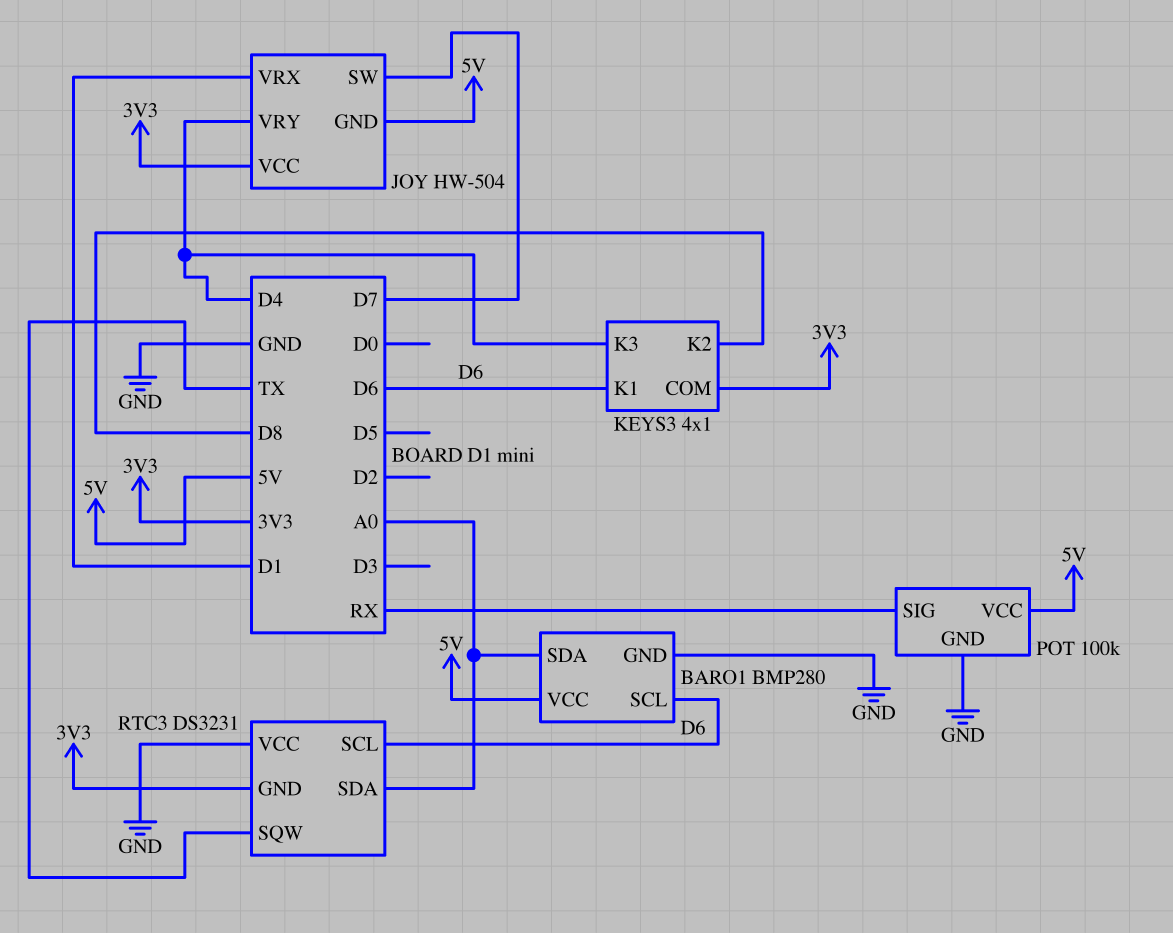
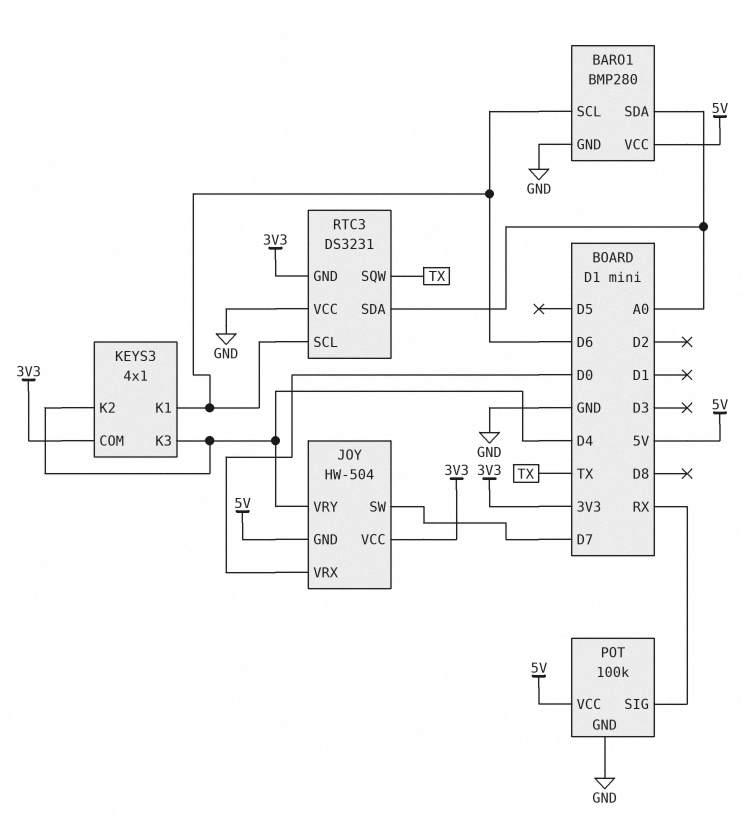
JOY pin VRX: D1 -> D0
KEYS3 pin K2: D8 -> D4

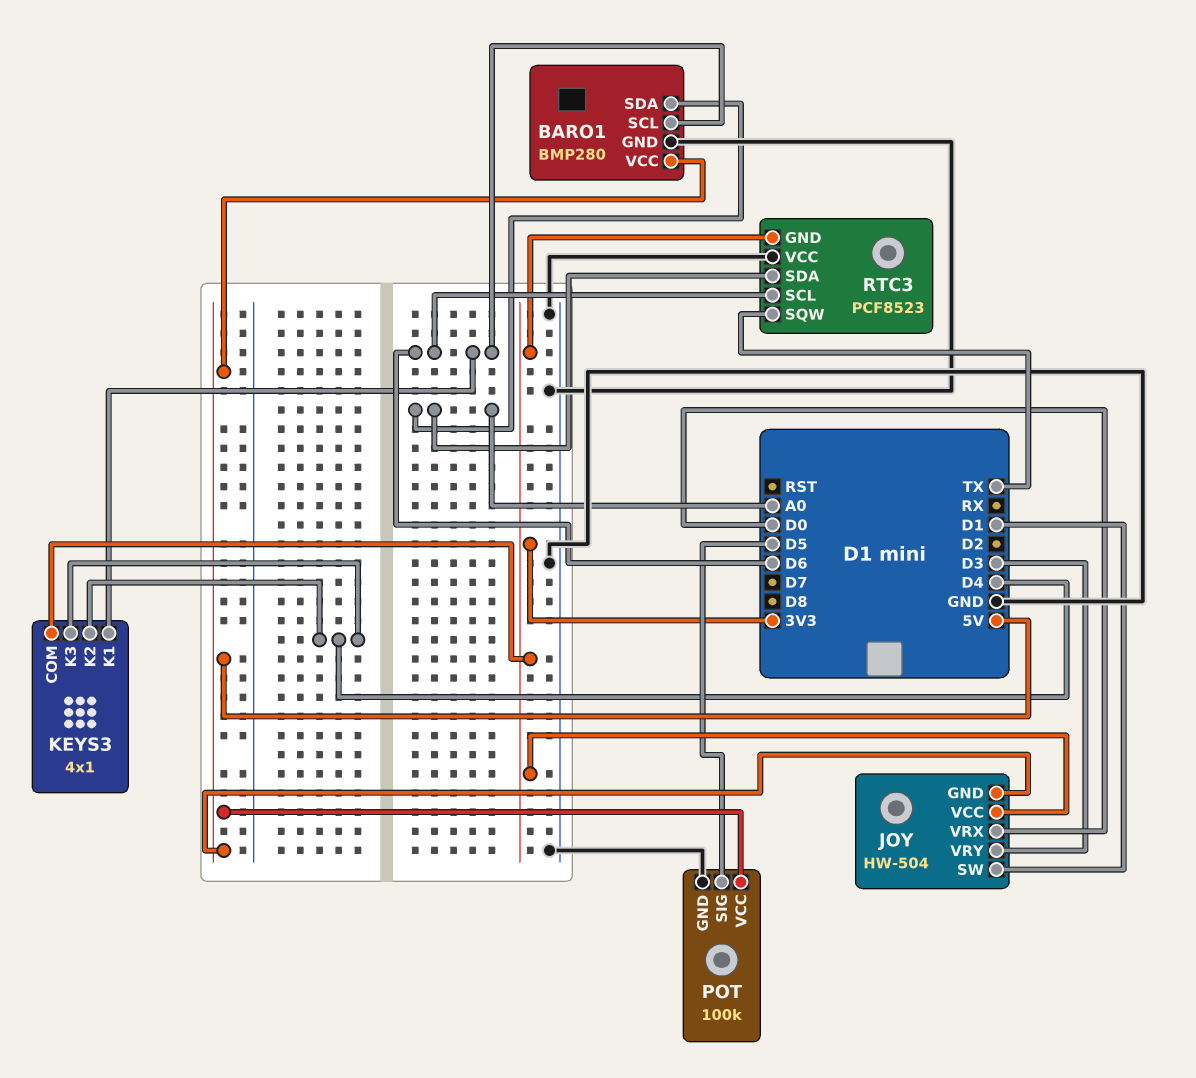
JOY pin SW: D7 -> D1
JOY pin VRY: D4 -> D3
POT pin SIG: RX -> D5
RTC3: DS3231 -> PCF8523

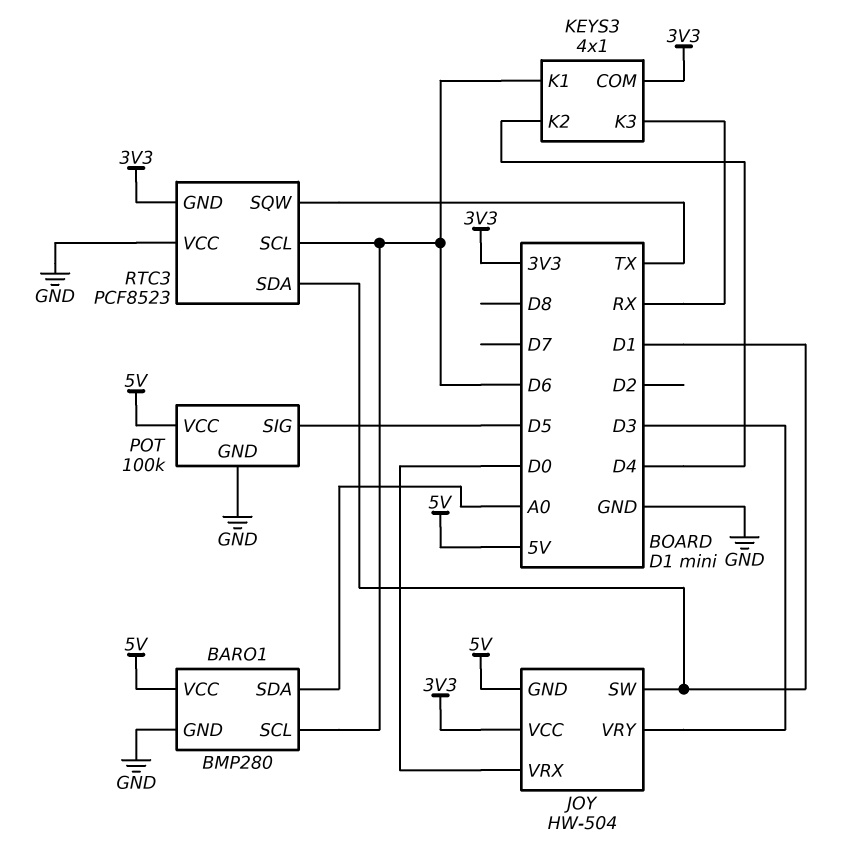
KEYS3 pin K3: D4 -> RX
RTC3 pin SDA: A0 -> D1

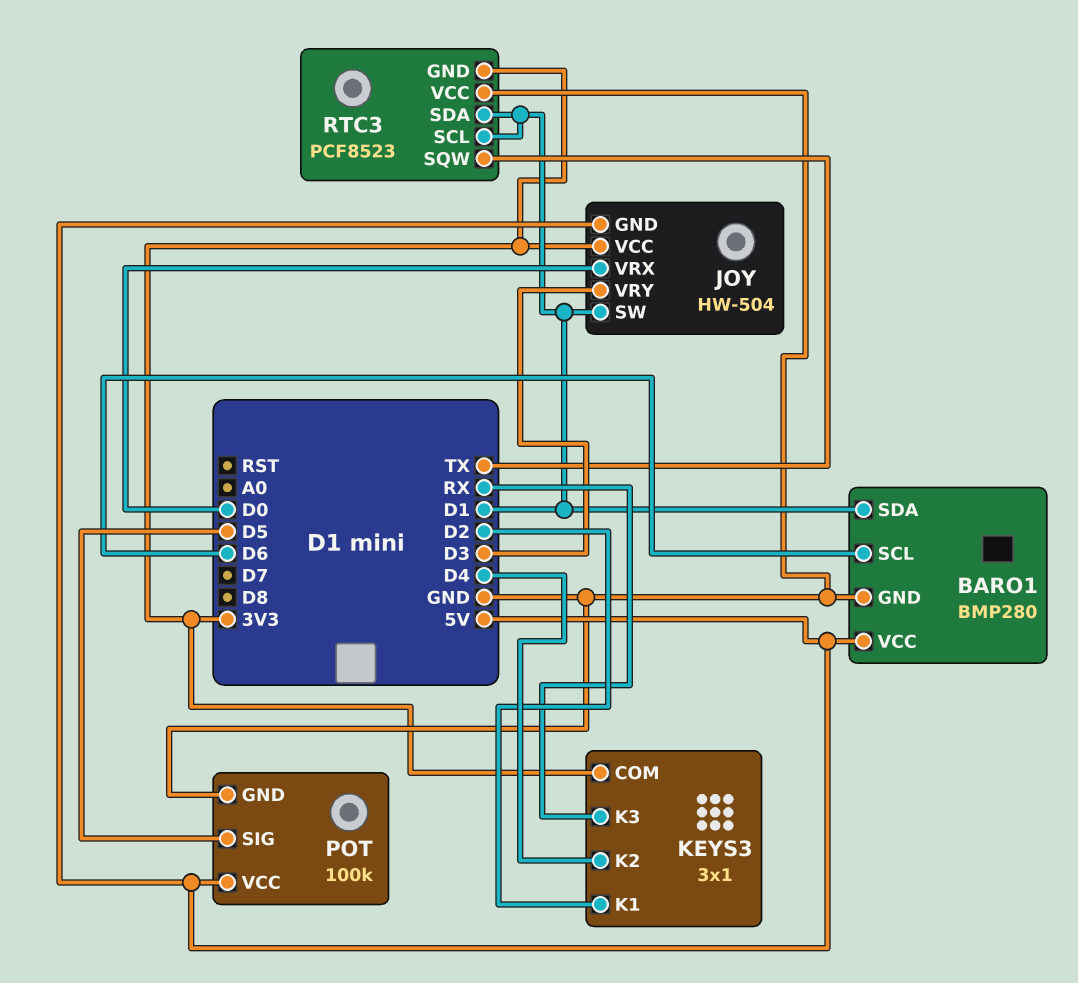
BARO1 pin SDA: A0 -> D1
KEYS3: 4x1 -> 3x1
KEYS3 pin K1: D6 -> D2
RTC3 pin SCL: D6 -> D1

